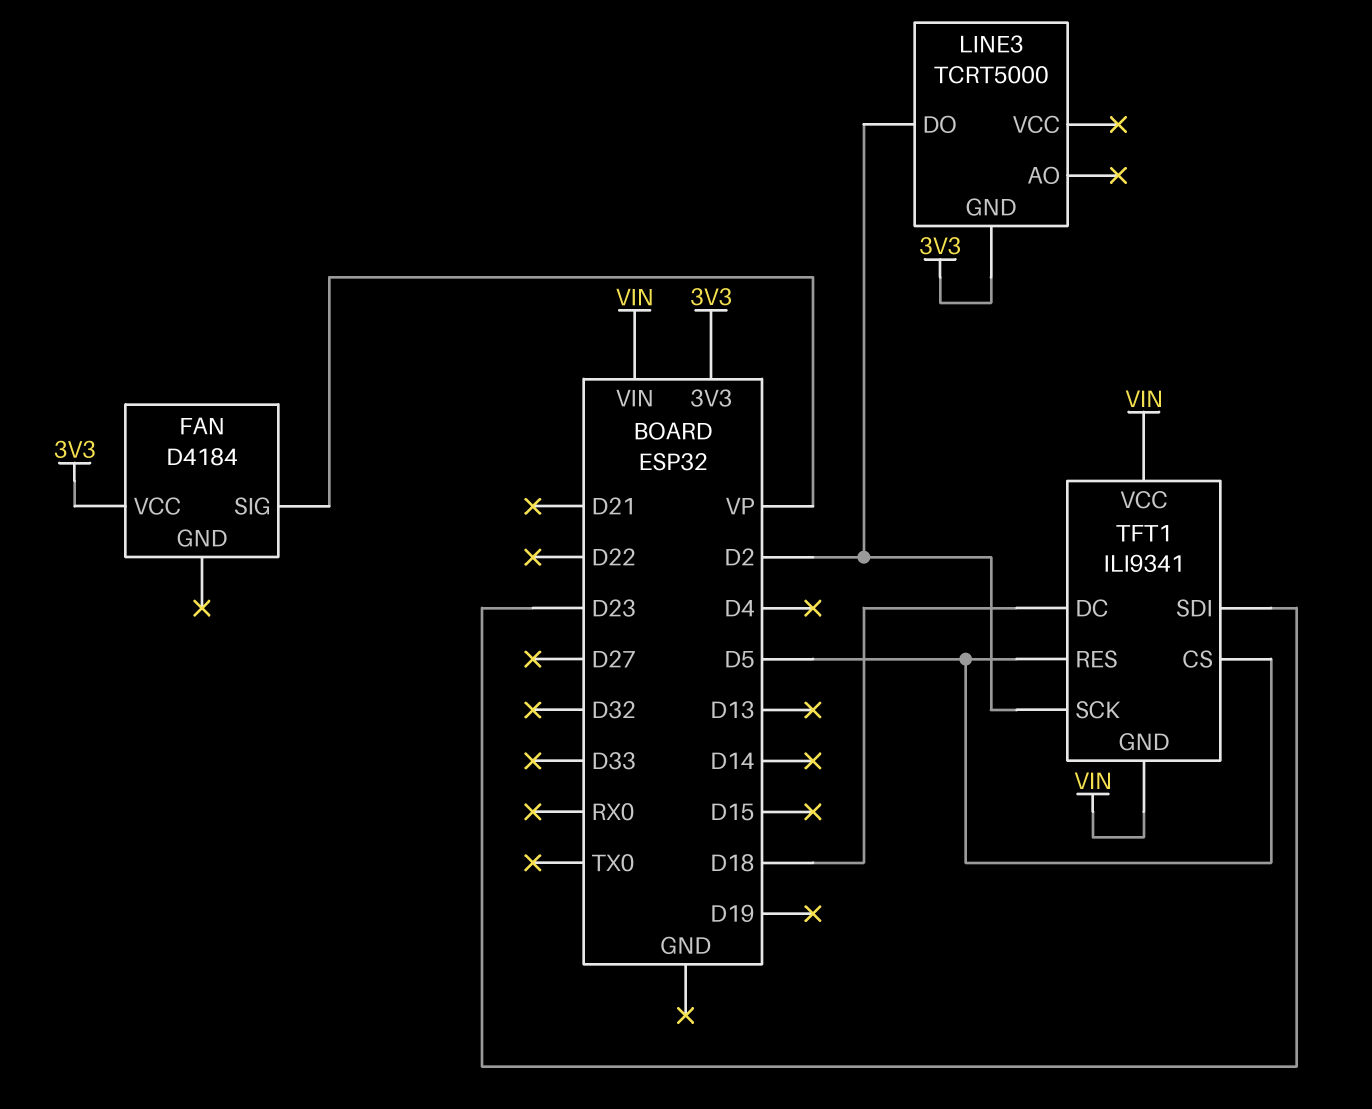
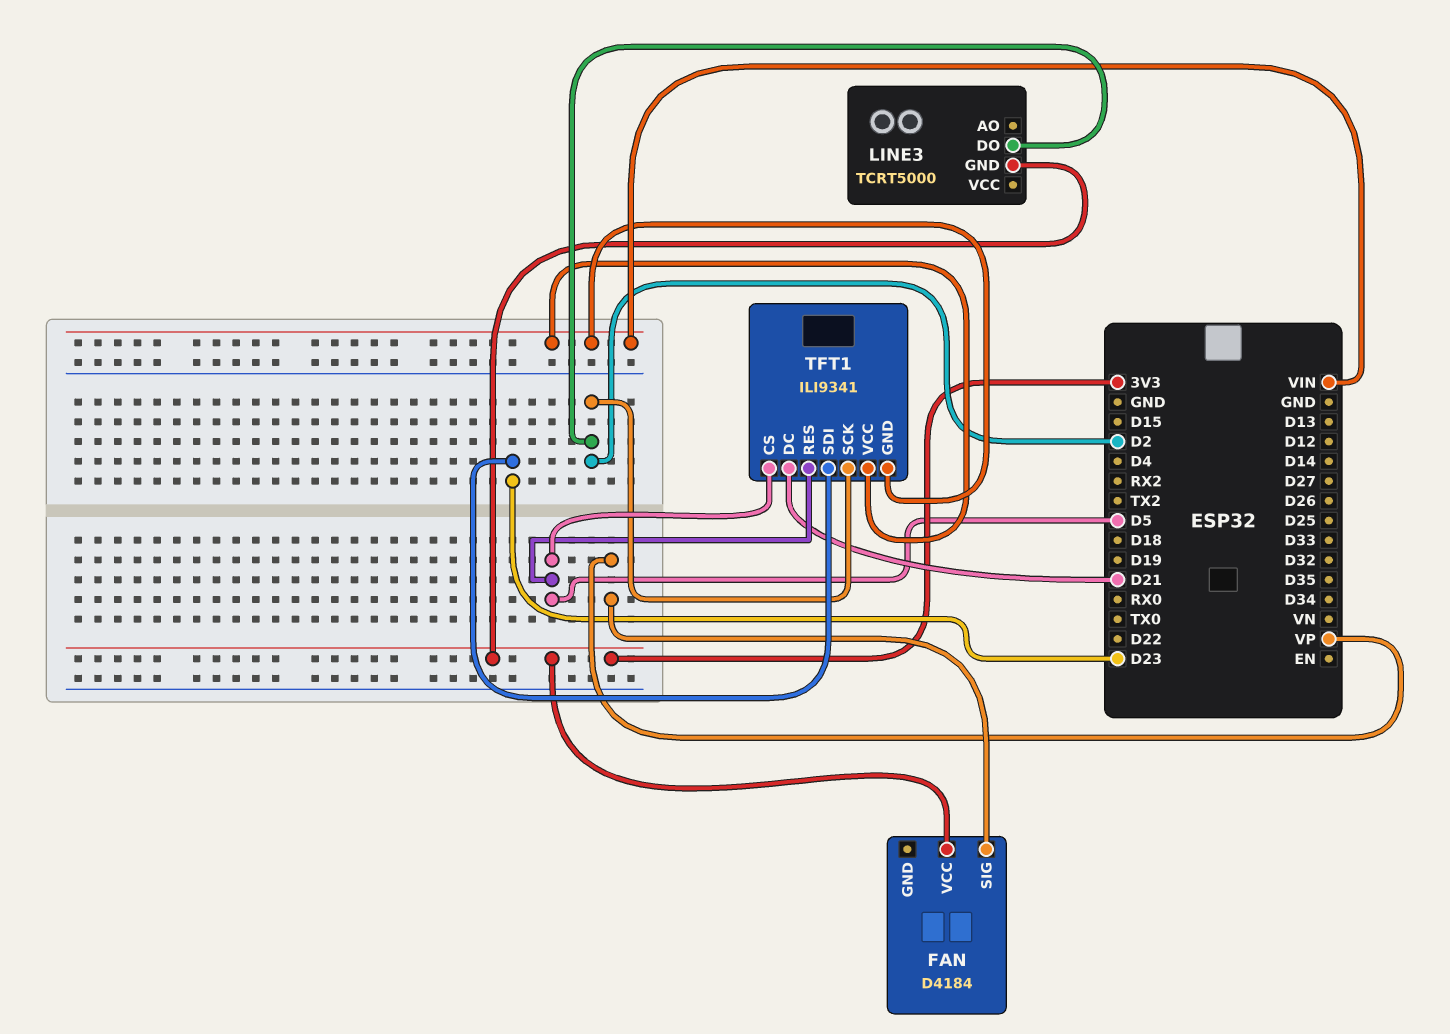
TFT1 pin DC: D18 -> D21

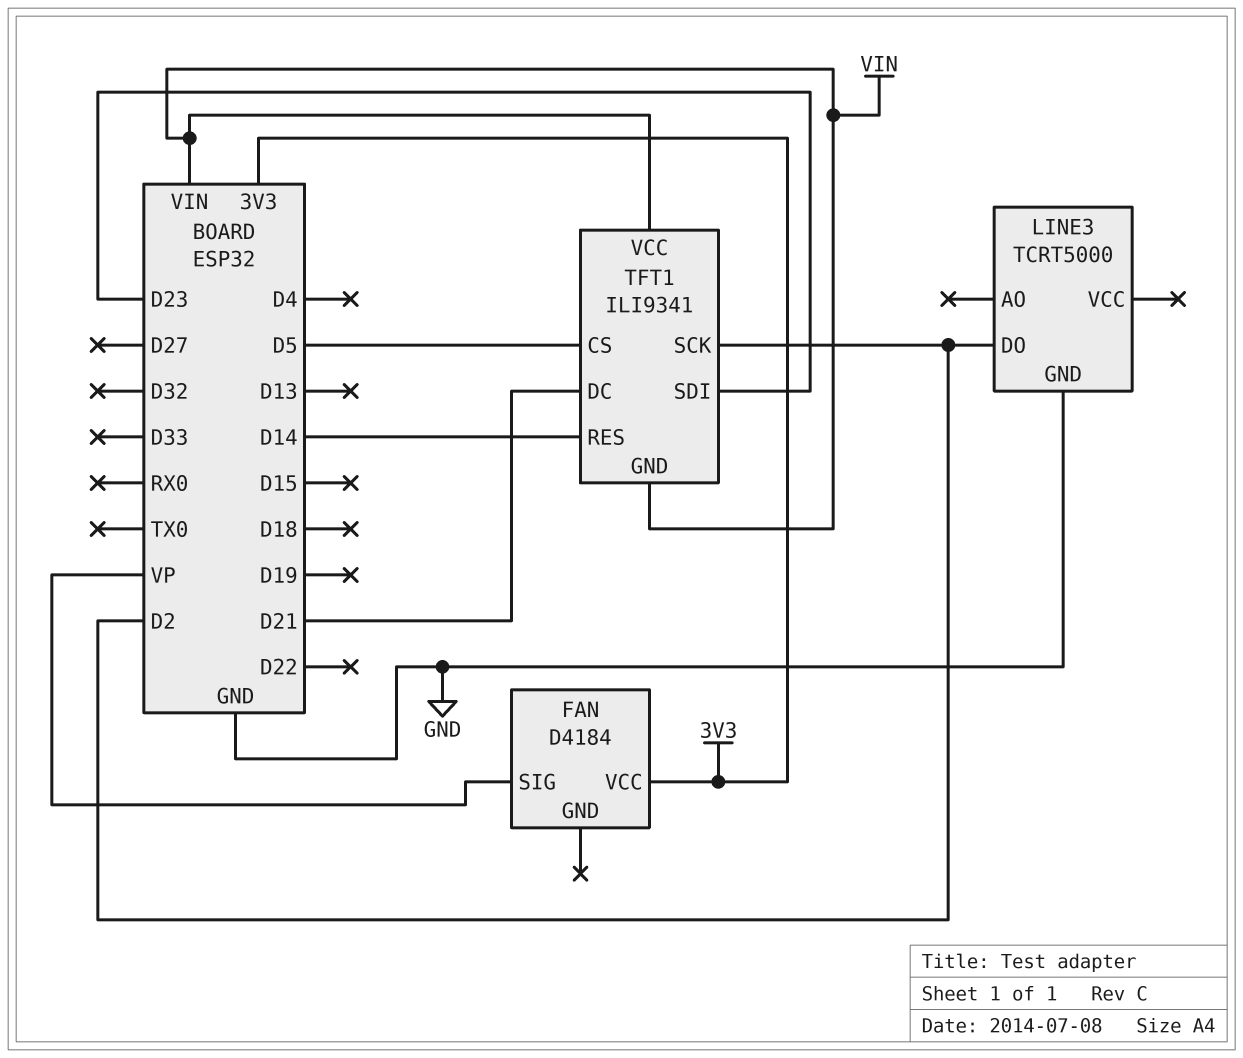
LINE3 pin GND: 3V3 -> GND
TFT1 pin RES: D5 -> D14

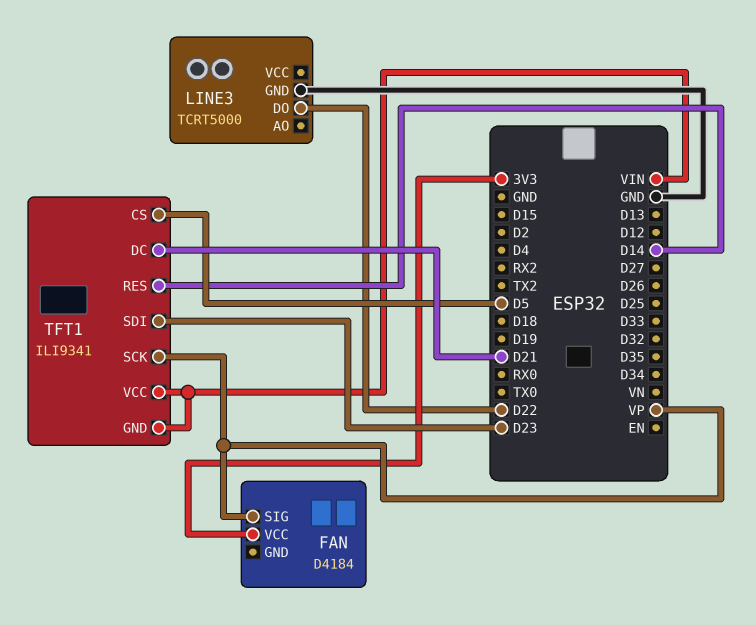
LINE3 pin DO: D2 -> D22
TFT1 pin SCK: D2 -> VP

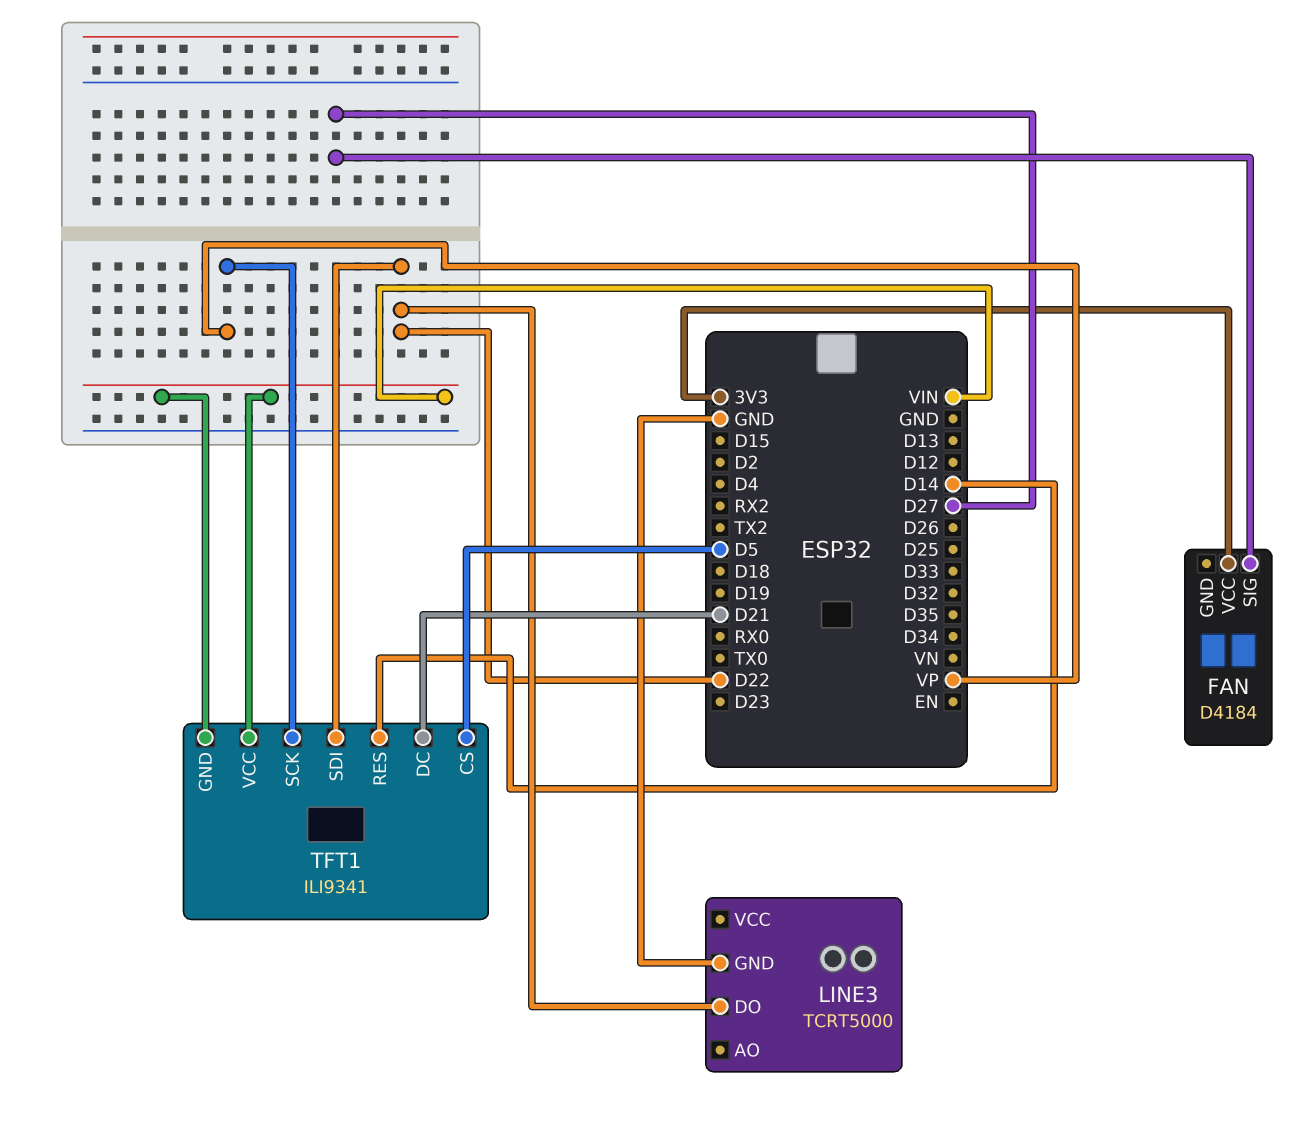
FAN pin SIG: VP -> D27
TFT1 pin SDI: D23 -> D22

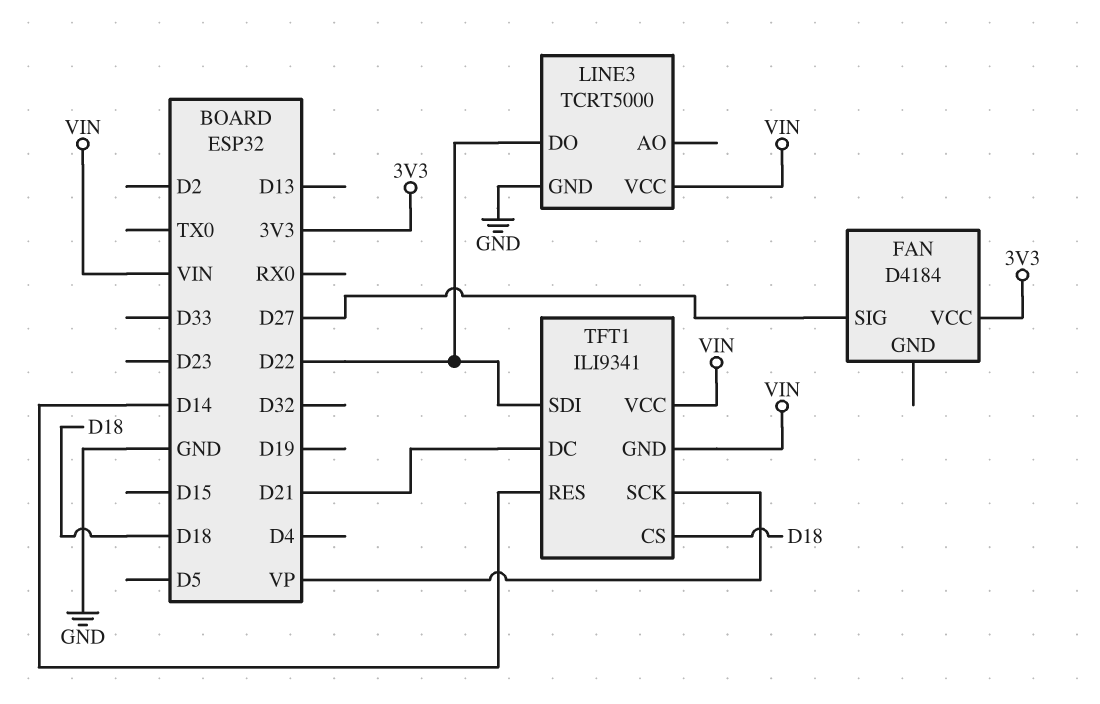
LINE3 pin VCC: none -> VIN
TFT1 pin CS: D5 -> D18

